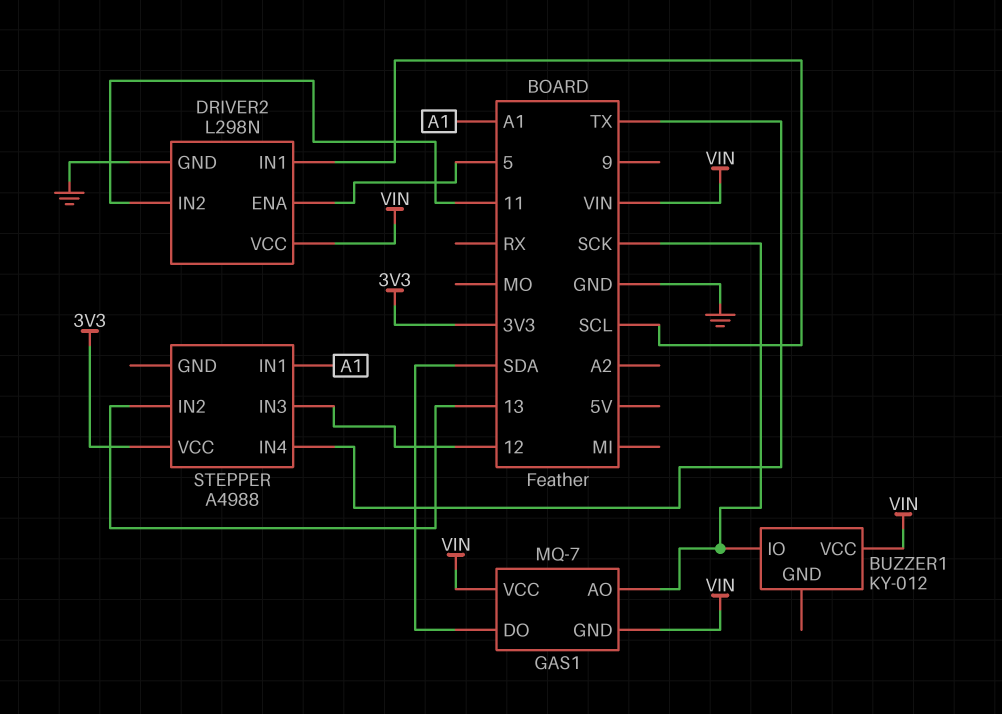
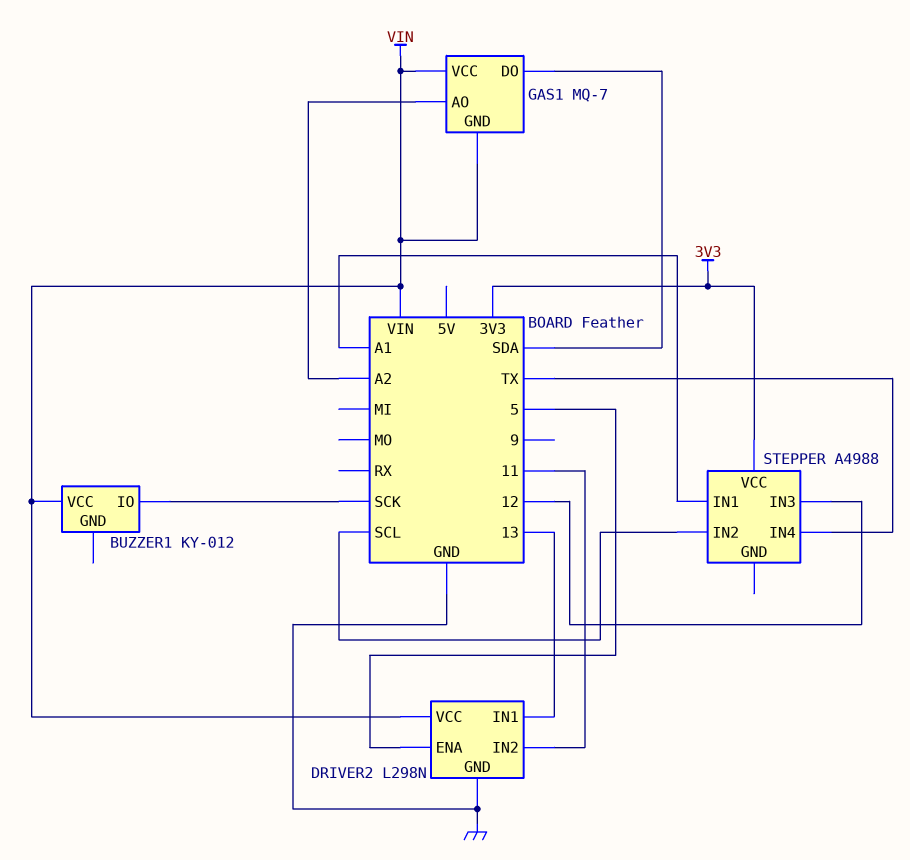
DRIVER2 pin IN1: SCL -> 13
GAS1 pin AO: SCK -> A2
STEPPER pin IN2: 13 -> SCL

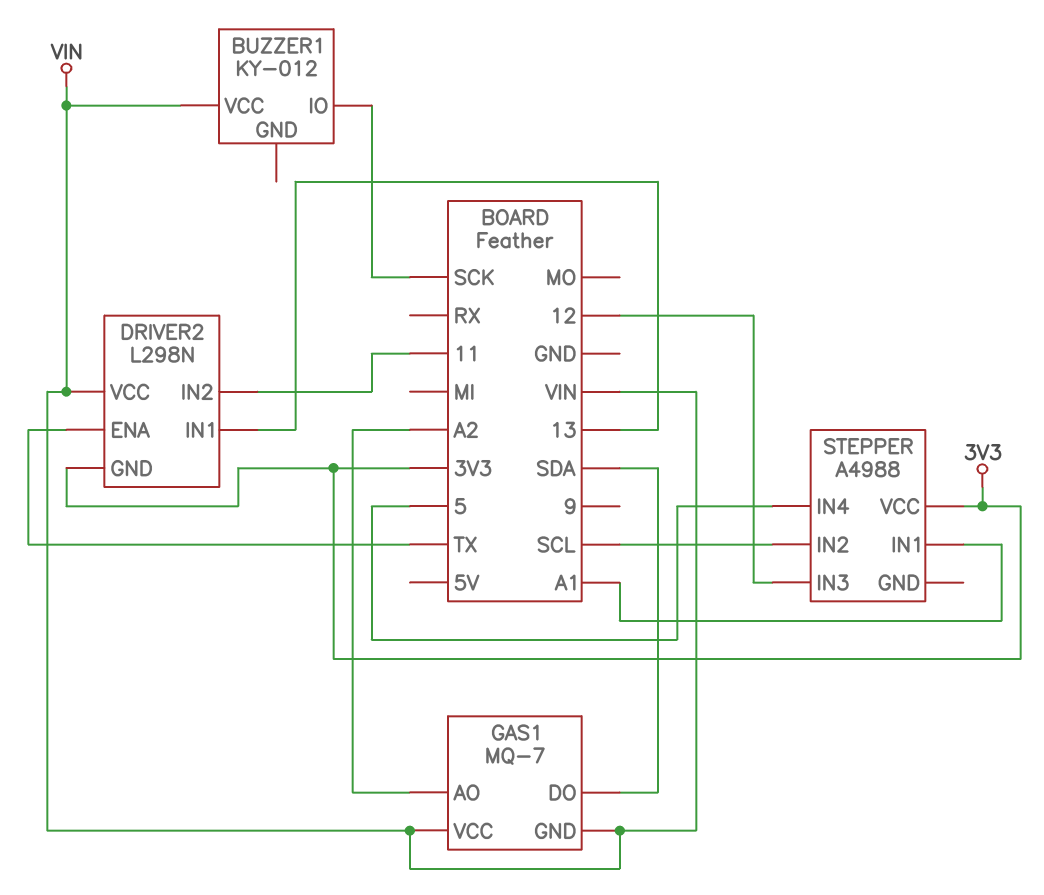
DRIVER2 pin ENA: 5 -> TX
DRIVER2 pin GND: GND -> 3V3
STEPPER pin IN4: TX -> 5

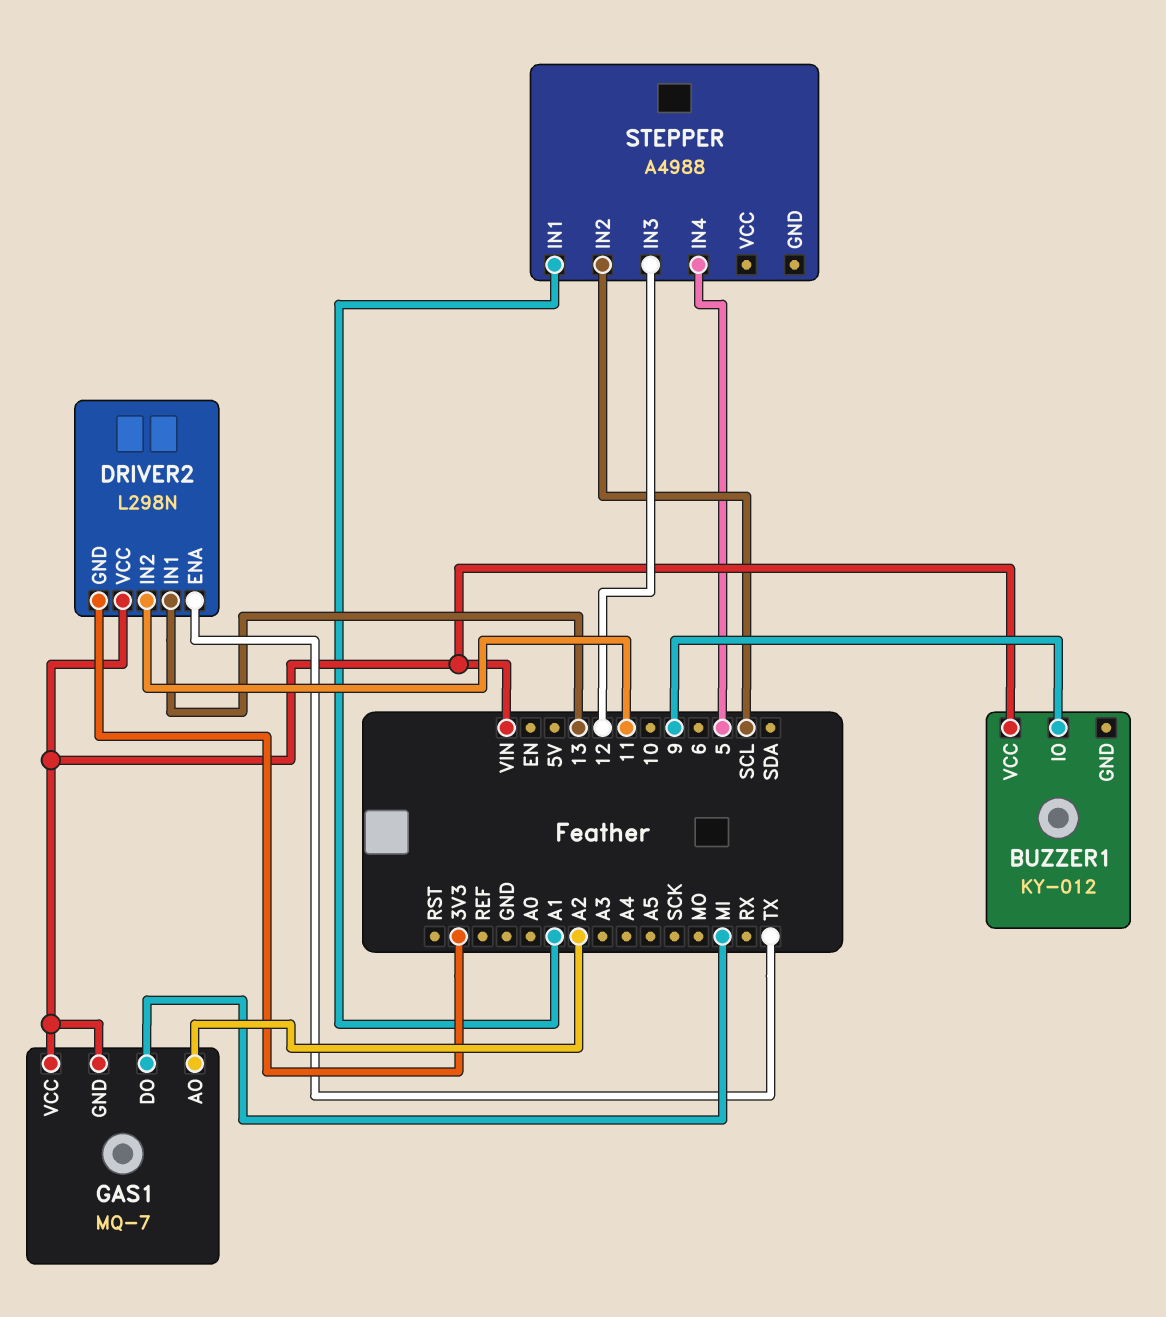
BUZZER1 pin IO: SCK -> 9
GAS1 pin DO: SDA -> MI
STEPPER pin VCC: 3V3 -> none

